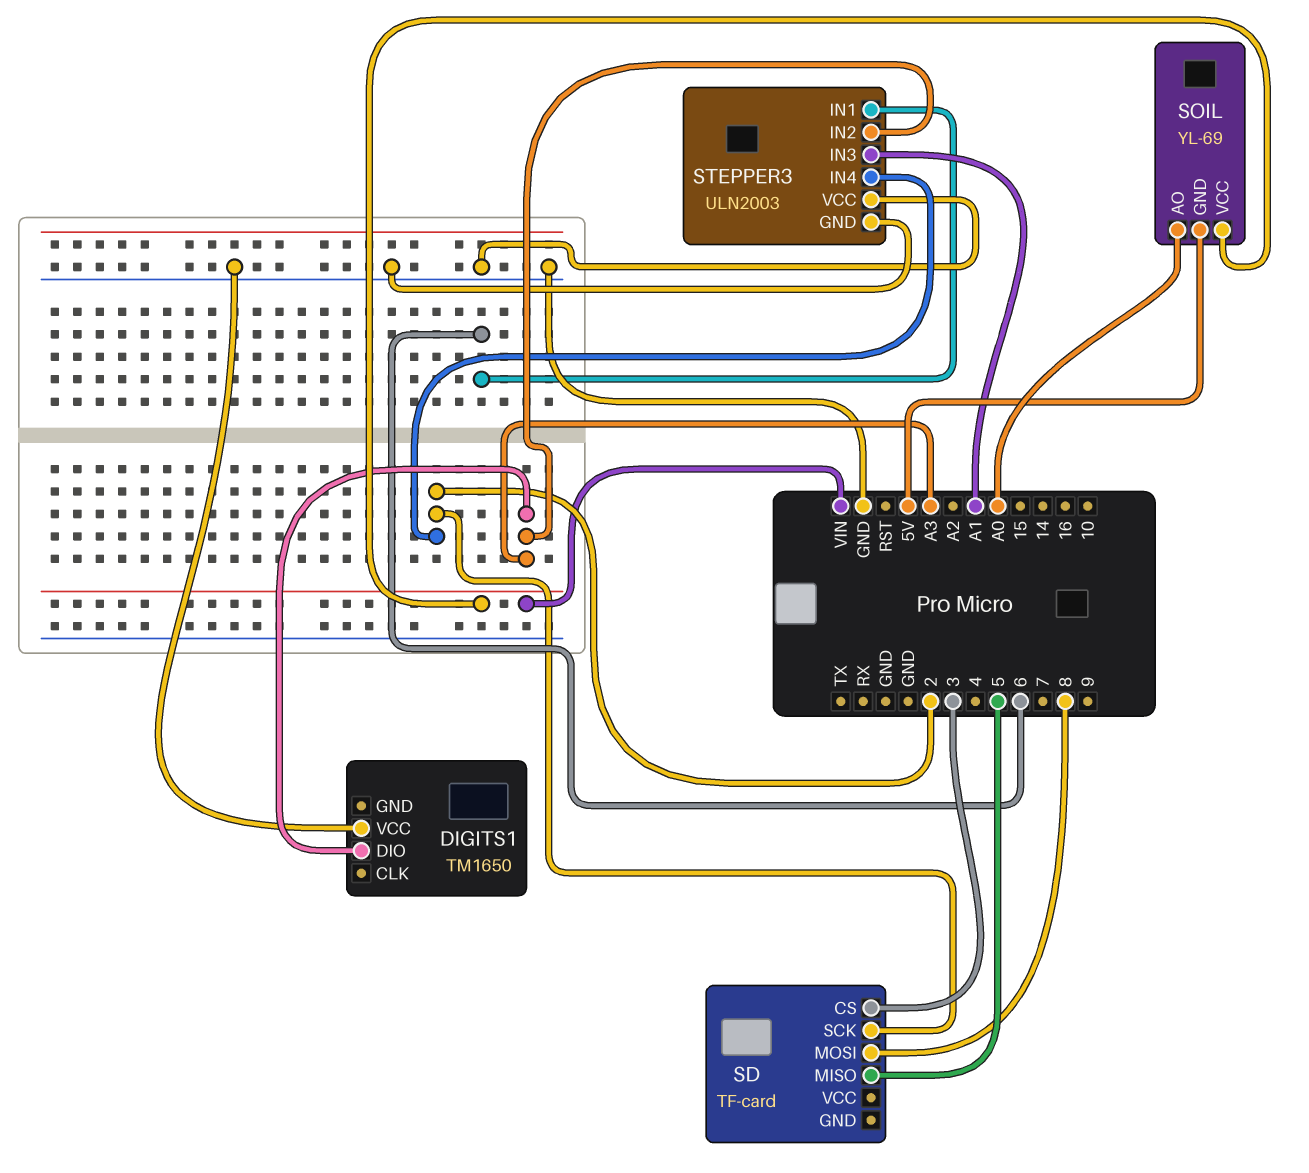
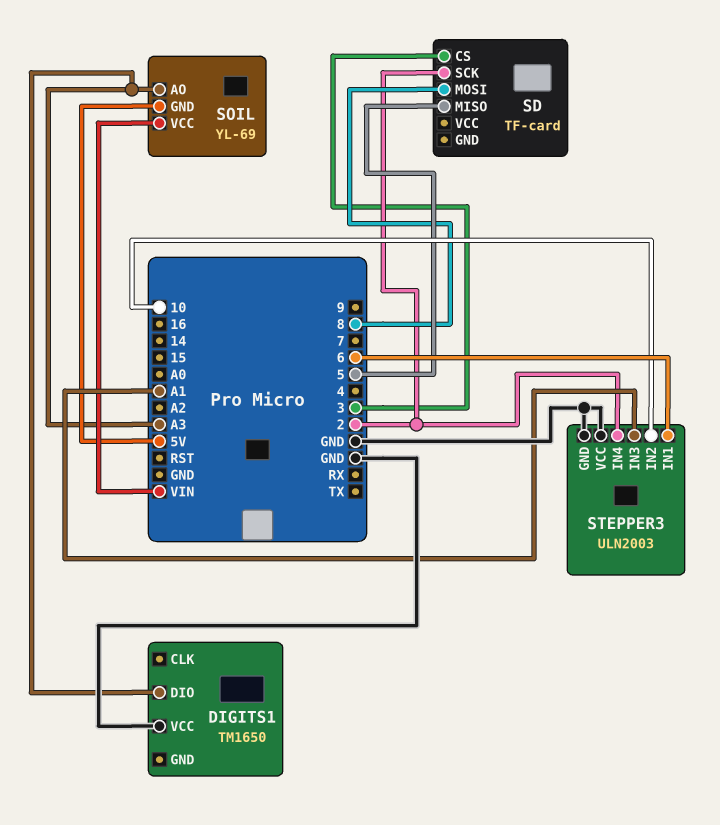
SOIL pin AO: A0 -> A3
STEPPER3 pin IN2: A3 -> 10

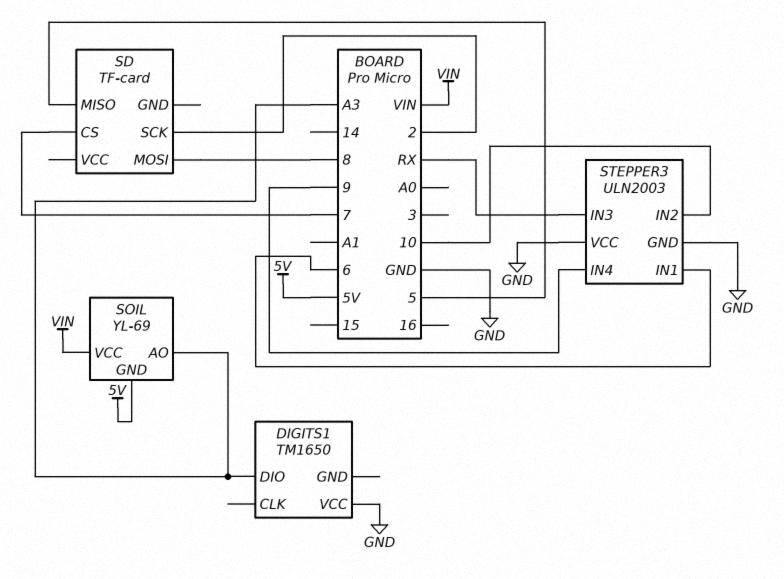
SD pin CS: 3 -> 7
STEPPER3 pin IN3: A1 -> RX
STEPPER3 pin IN4: 2 -> 9

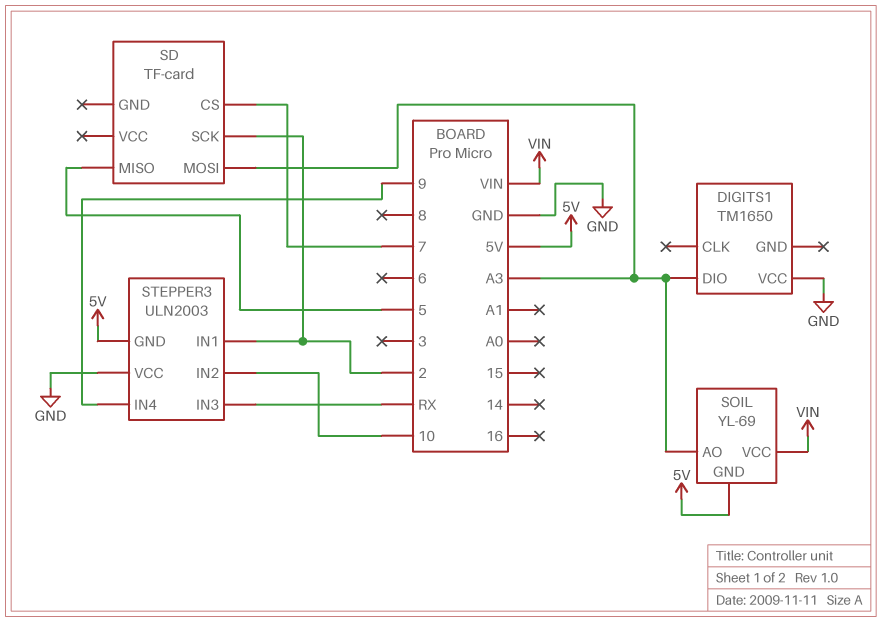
SD pin MOSI: 8 -> A3
STEPPER3 pin GND: GND -> 5V
STEPPER3 pin IN1: 6 -> 2

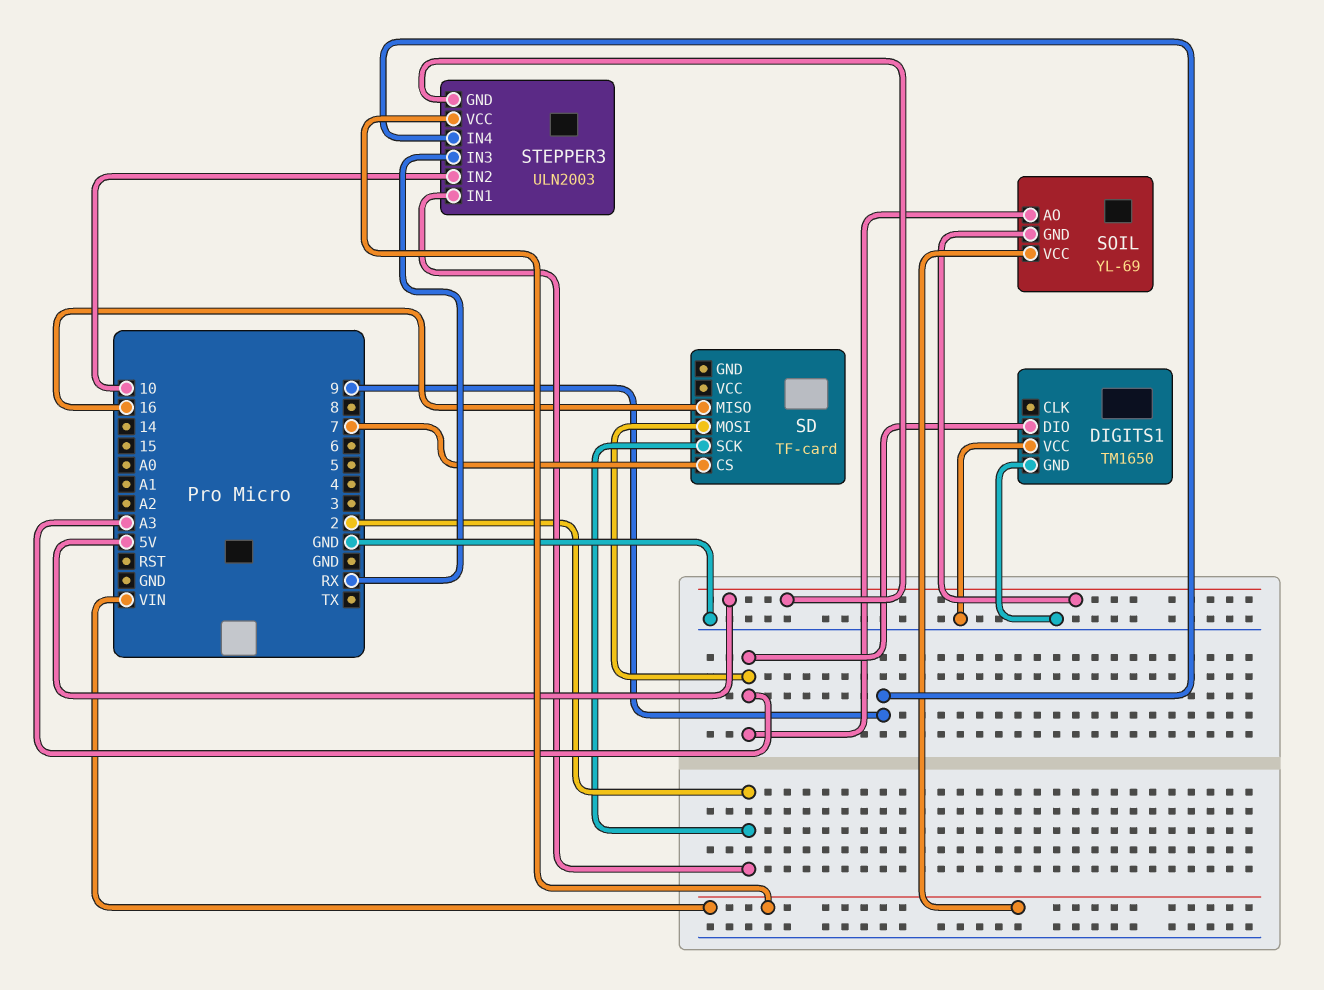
DIGITS1 pin GND: none -> GND
SD pin MISO: 5 -> 16
STEPPER3 pin VCC: GND -> VIN

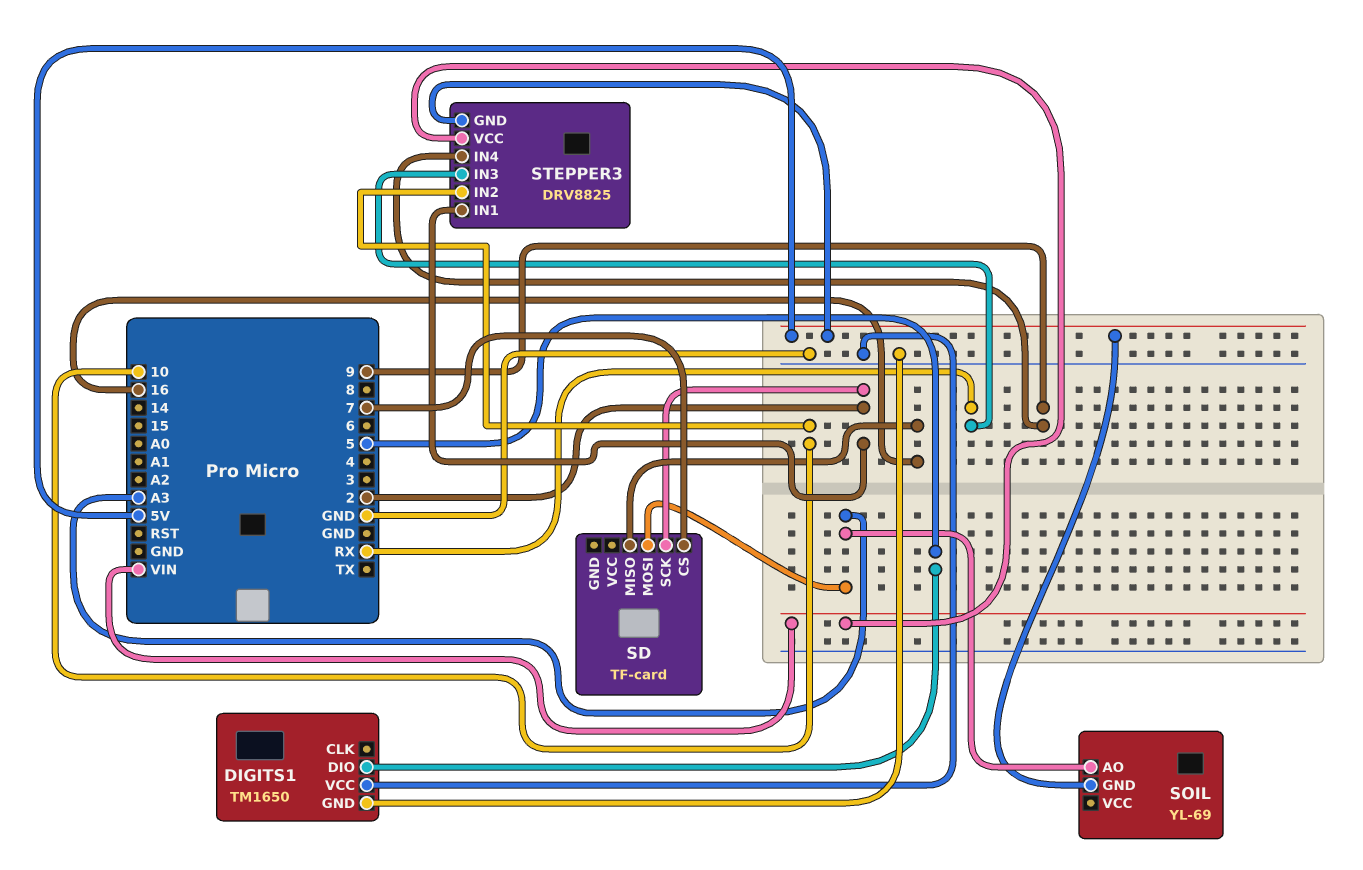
DIGITS1 pin DIO: A3 -> 5
SOIL pin VCC: VIN -> none
STEPPER3: ULN2003 -> DRV8825

